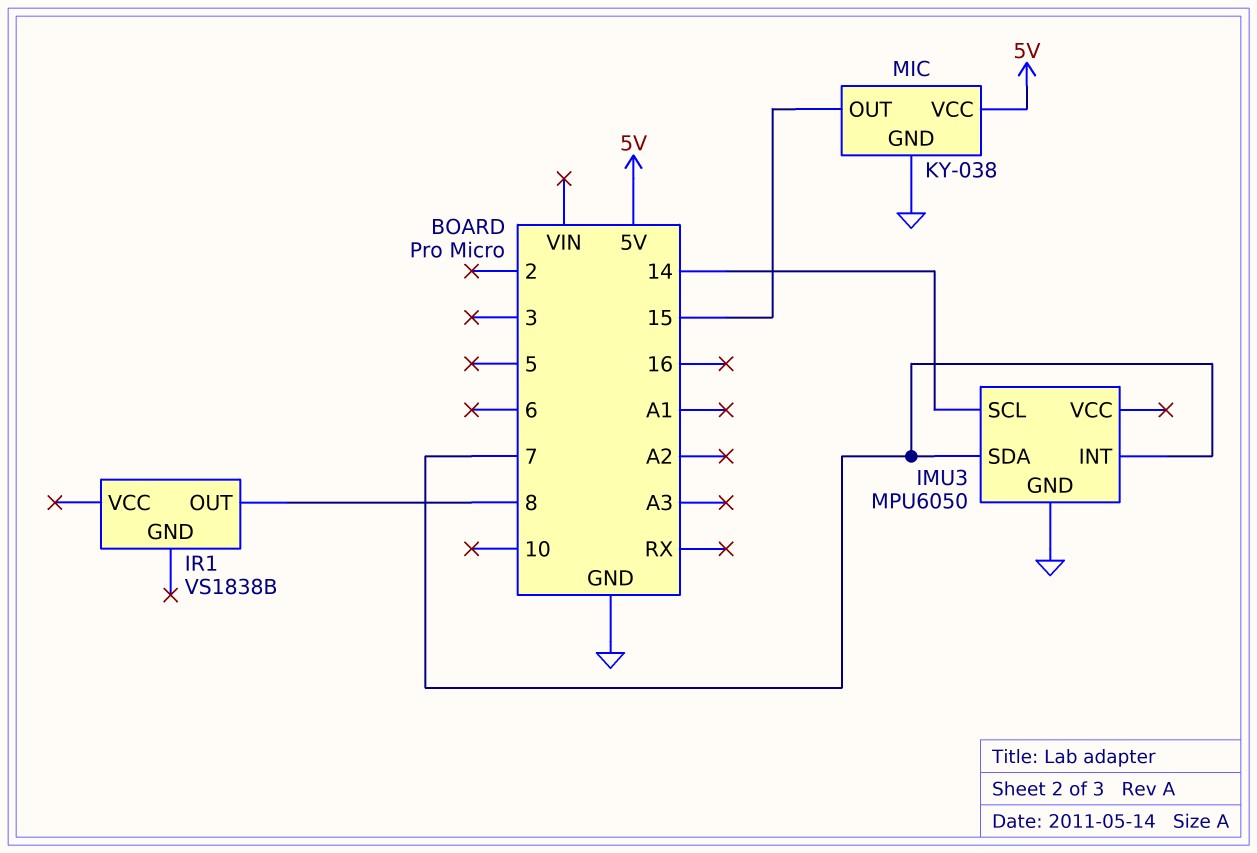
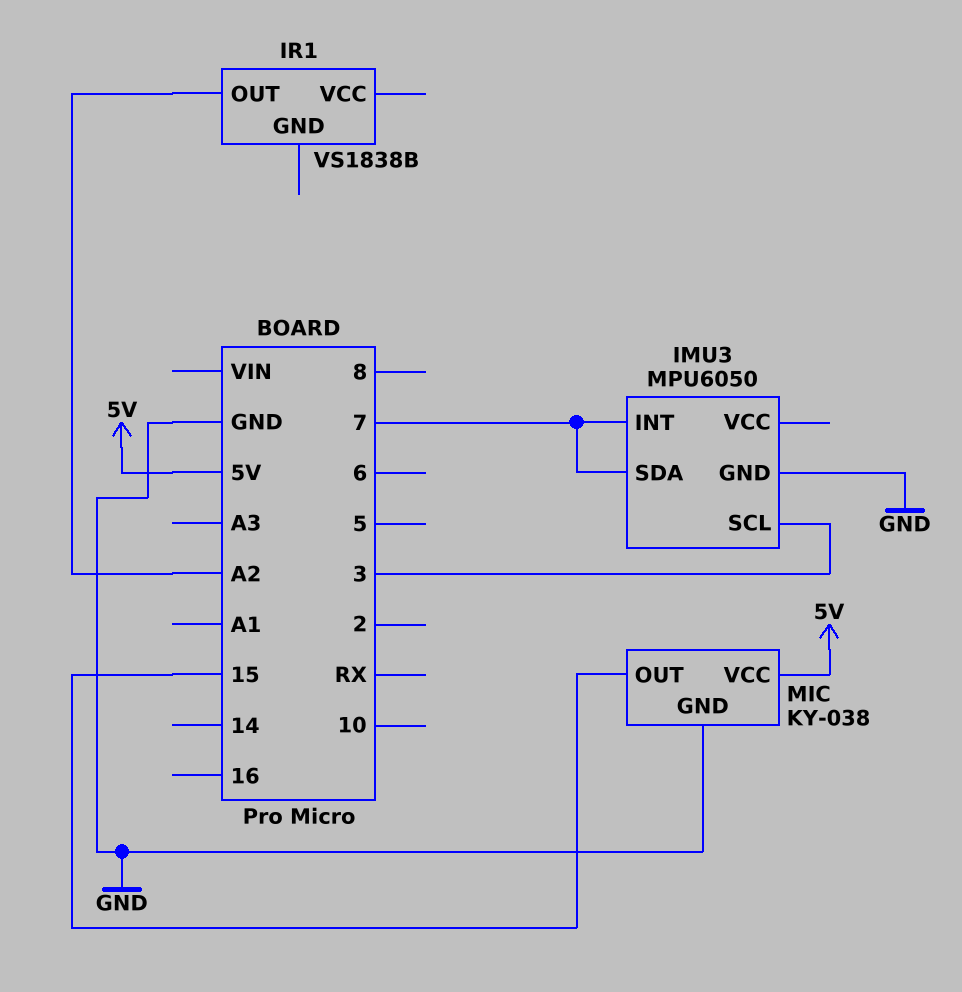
IMU3 pin SCL: 14 -> 3
IR1 pin OUT: 8 -> A2

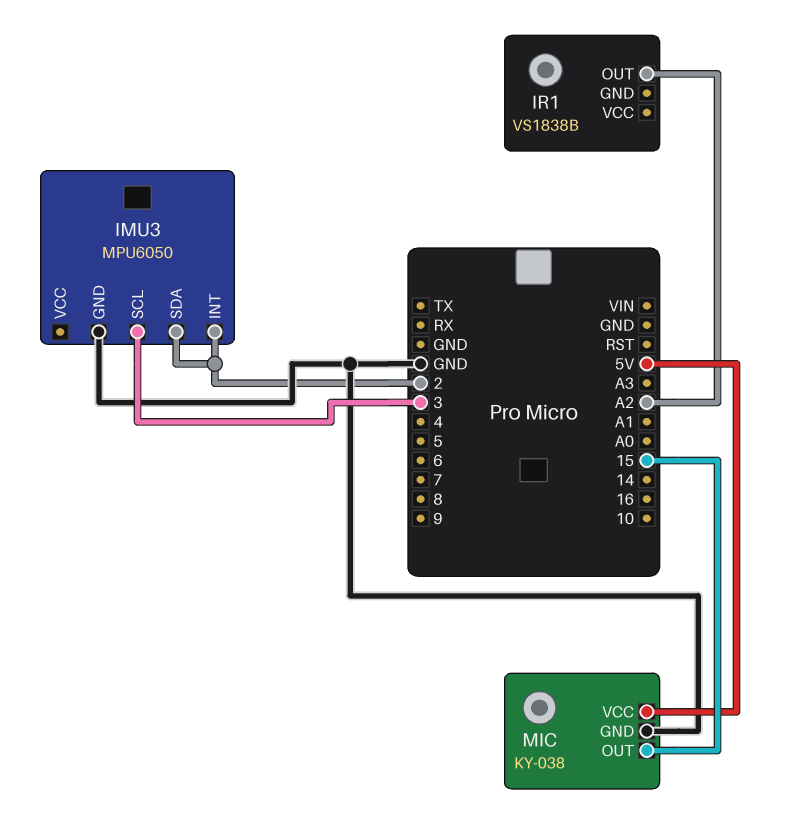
IMU3 pin INT: 7 -> 2
IMU3 pin SDA: 7 -> 2

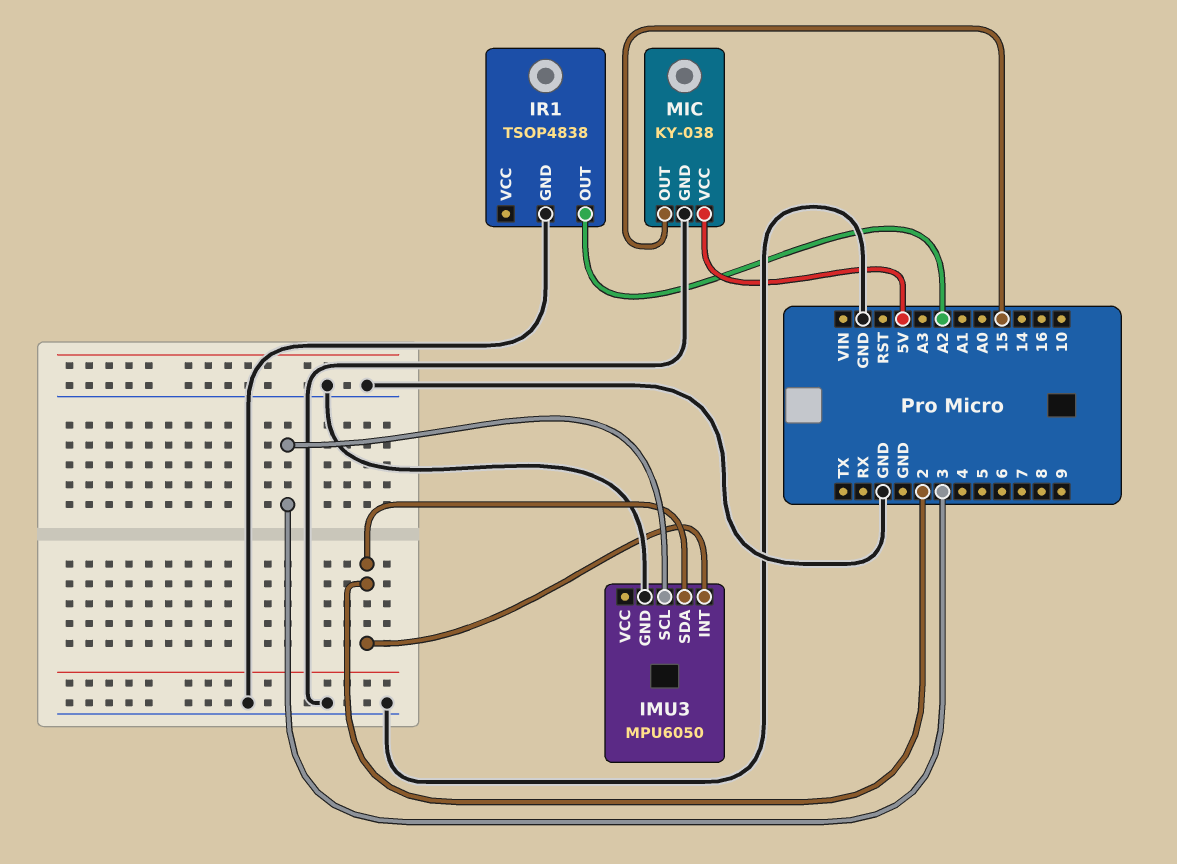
IR1: VS1838B -> TSOP4838
IR1 pin GND: none -> GND

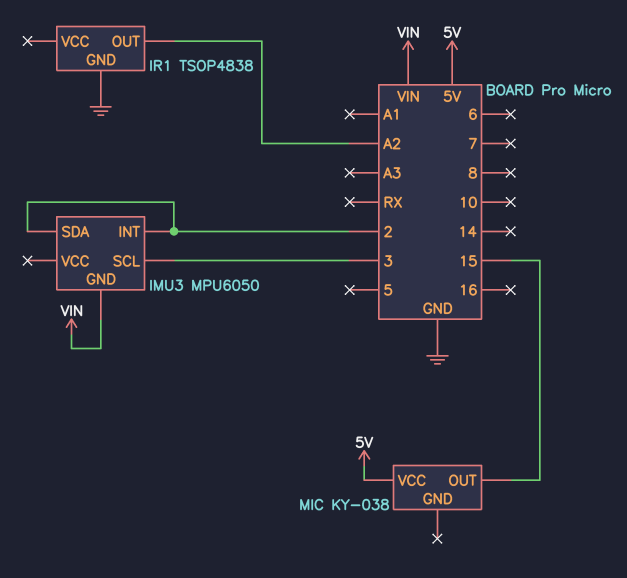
IMU3 pin GND: GND -> VIN
MIC pin GND: GND -> none

